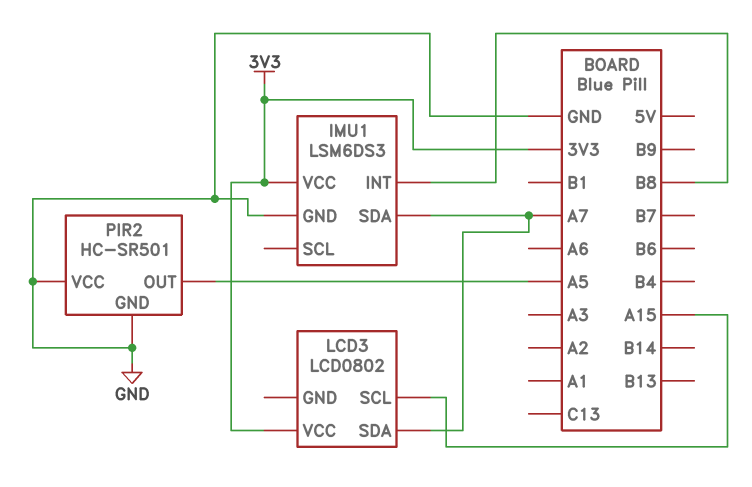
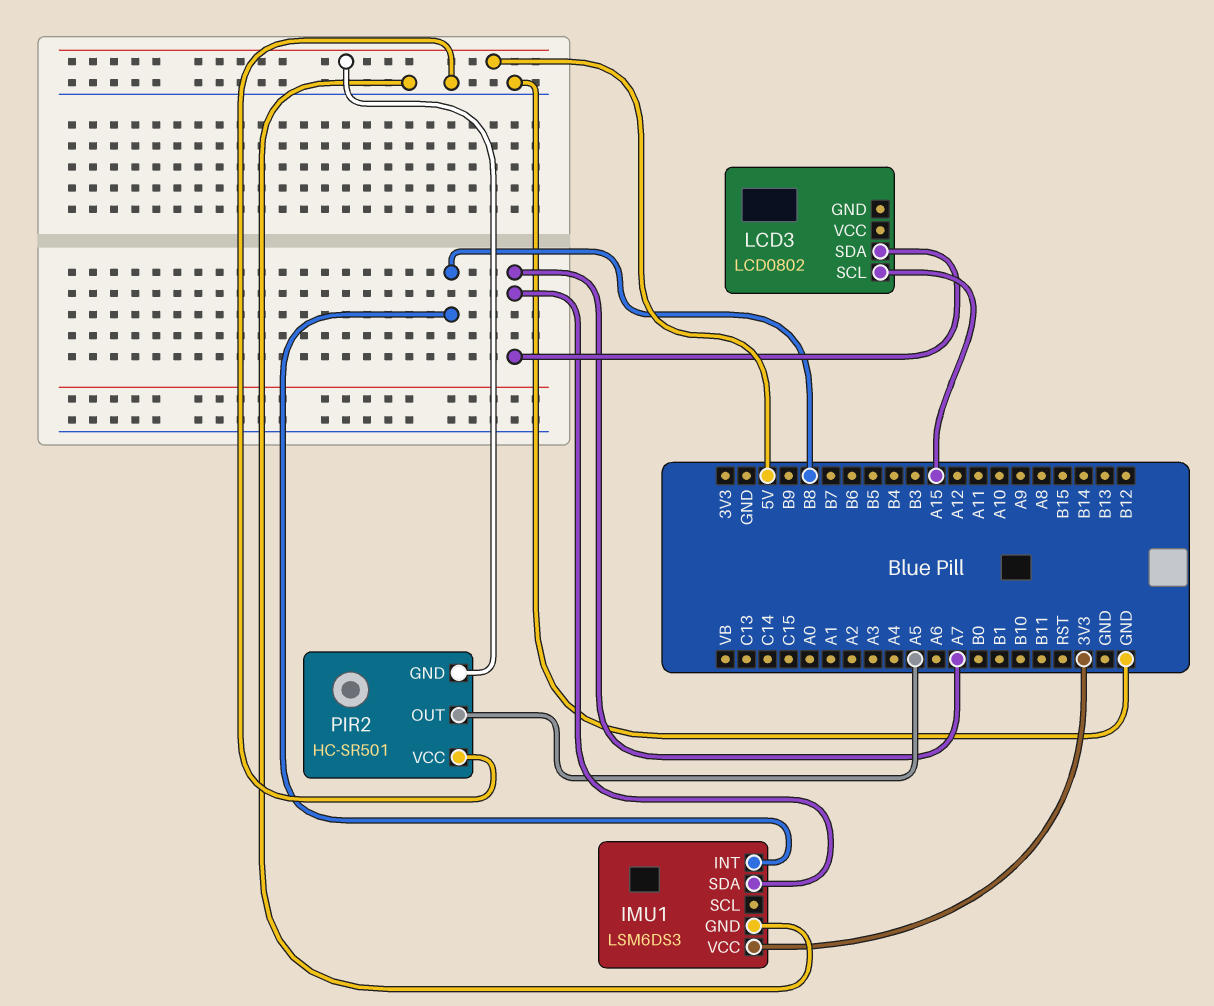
LCD3 pin VCC: 3V3 -> none
PIR2 pin GND: GND -> 5V

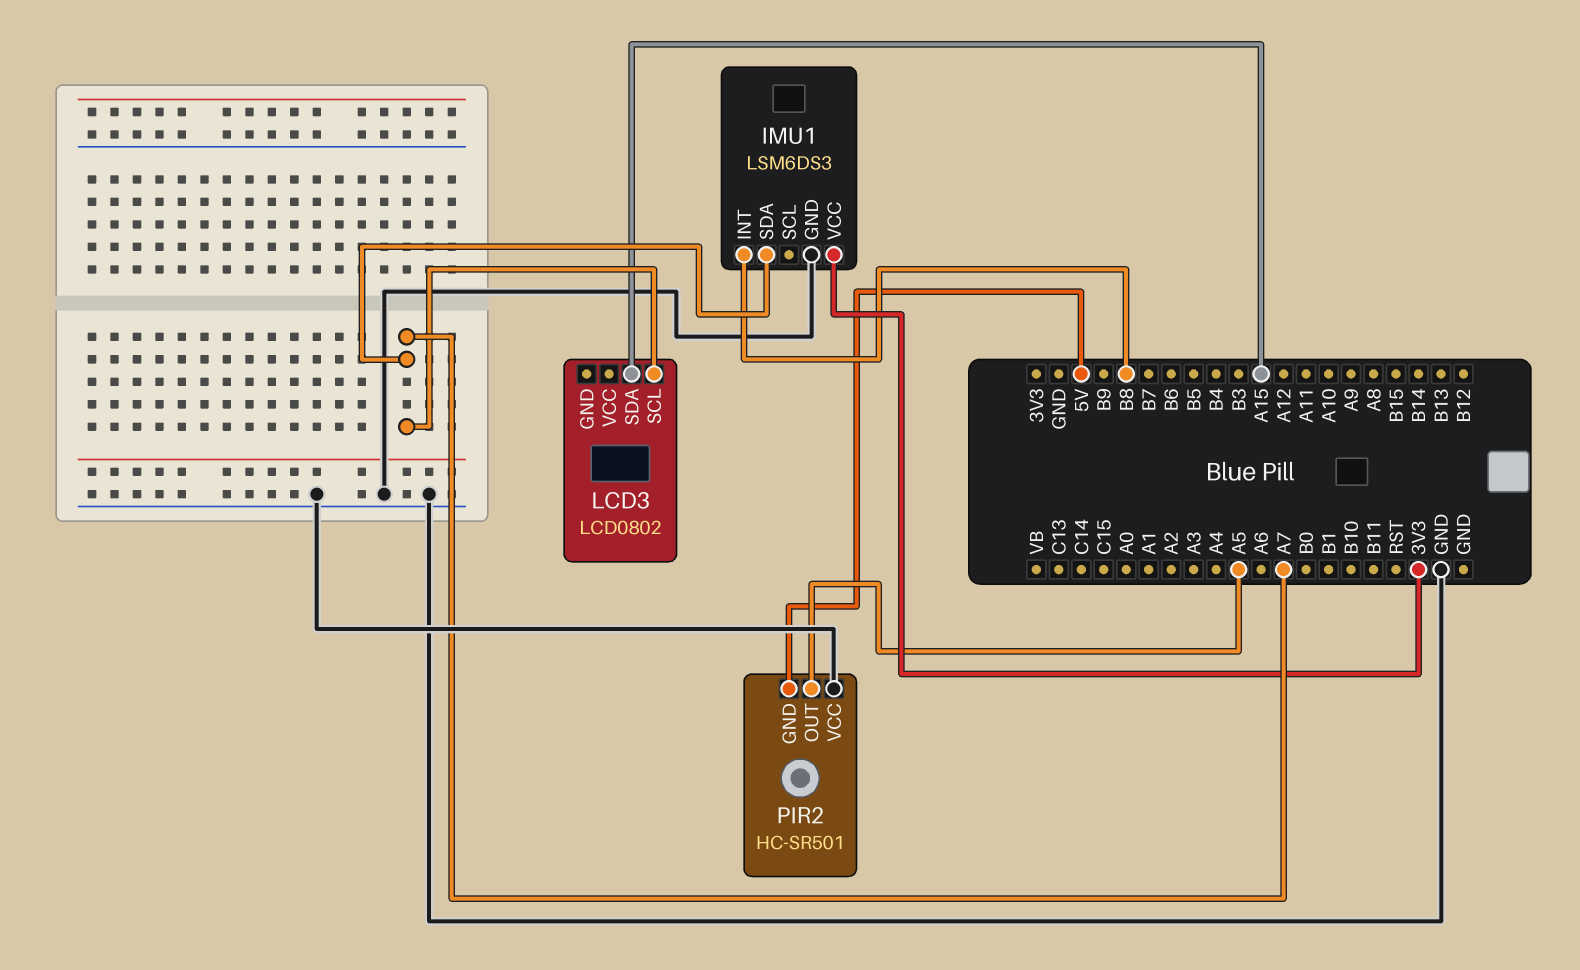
LCD3 pin SCL: A15 -> A7
LCD3 pin SDA: A7 -> A15

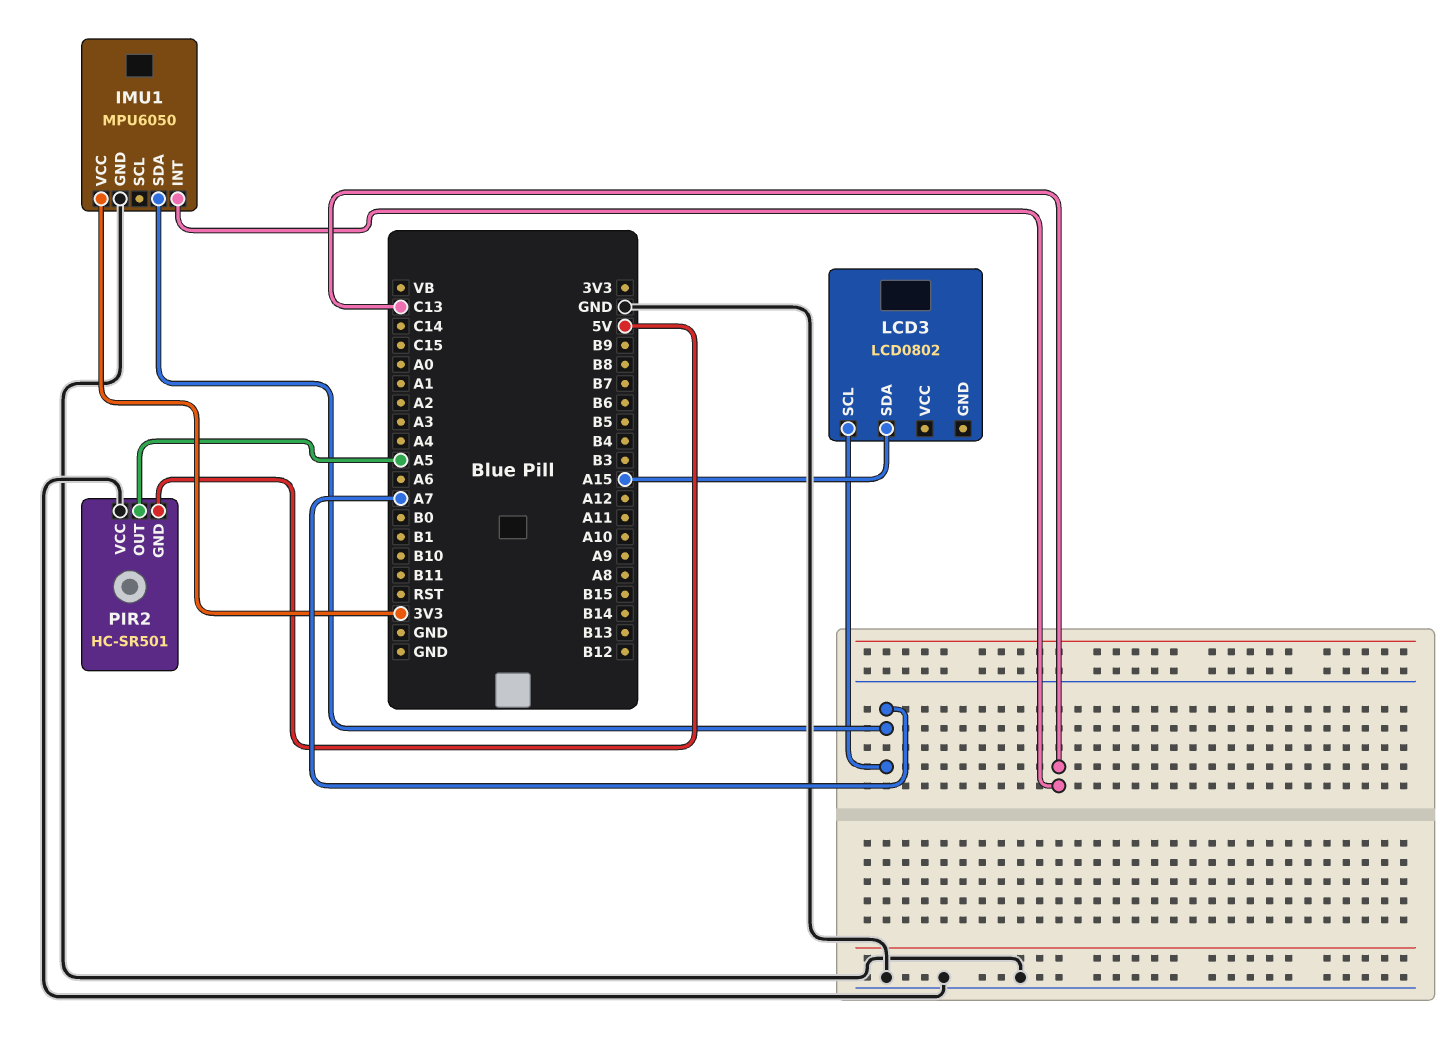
IMU1: LSM6DS3 -> MPU6050
IMU1 pin INT: B8 -> C13

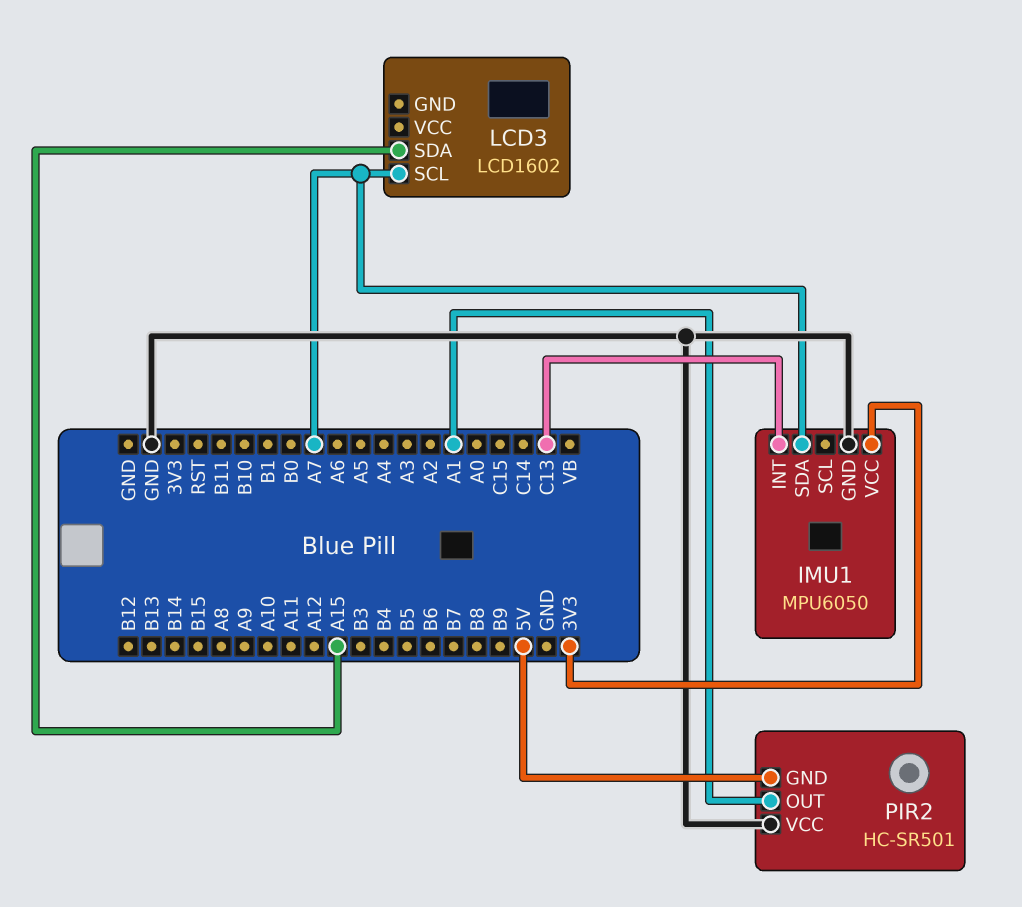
LCD3: LCD0802 -> LCD1602
PIR2 pin OUT: A5 -> A1

